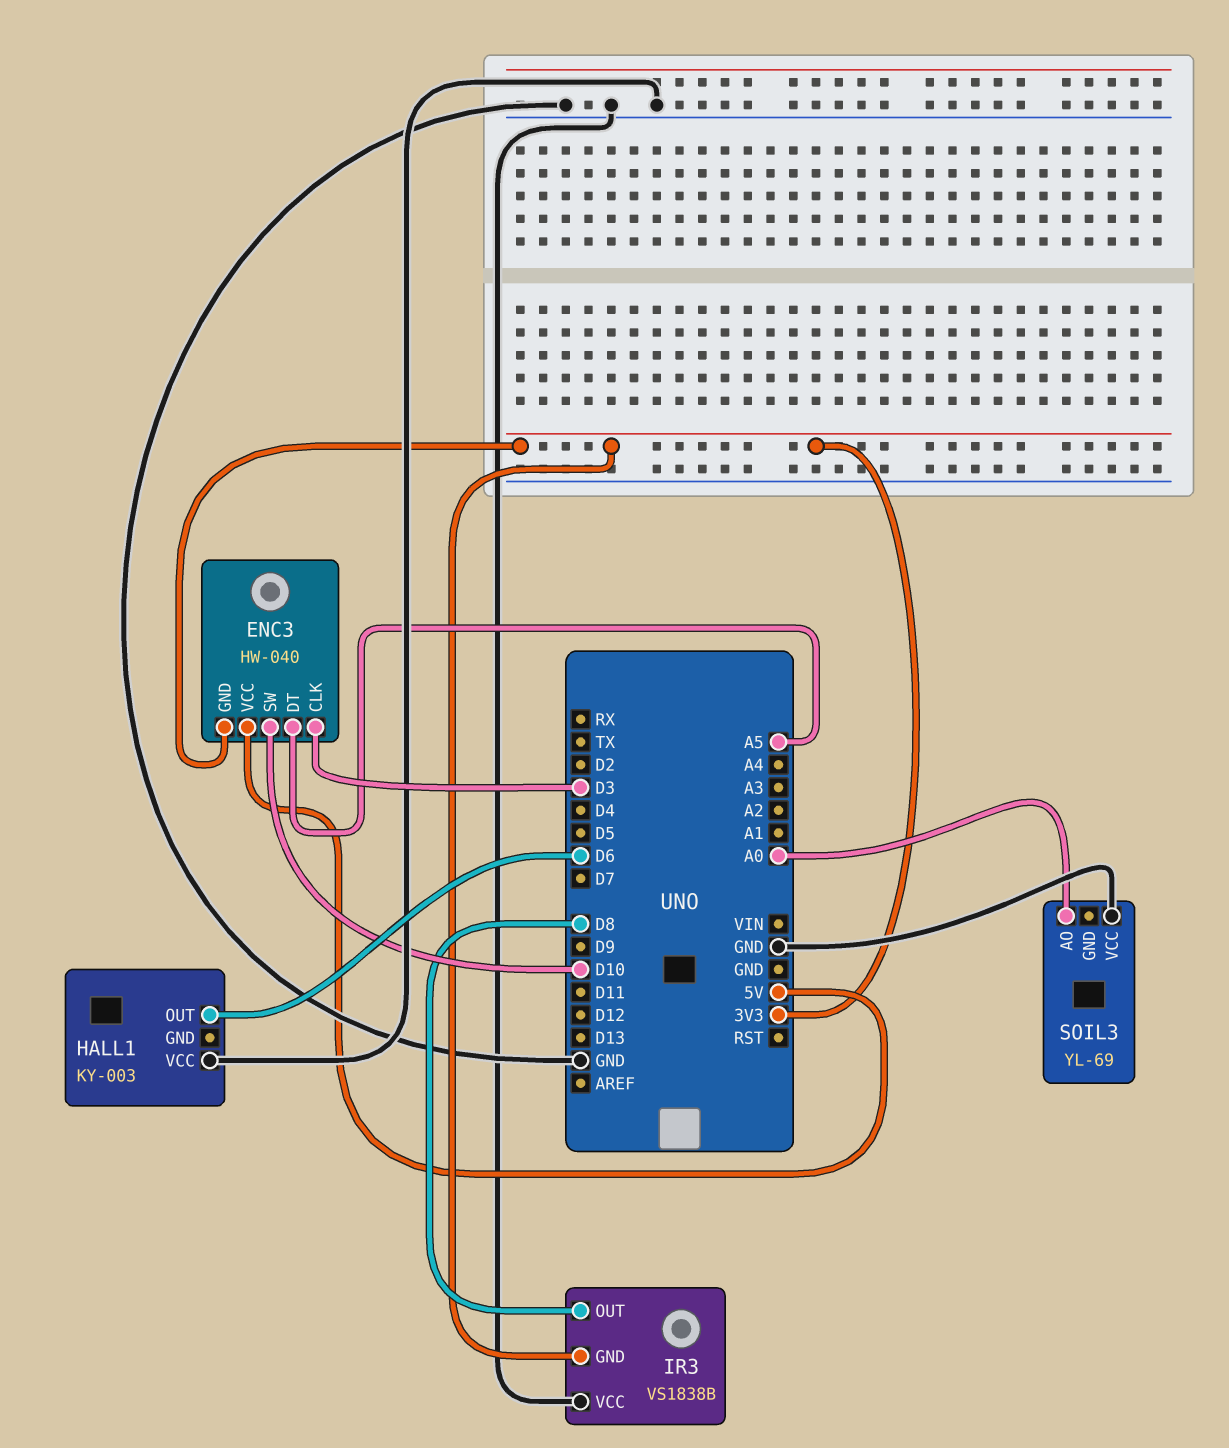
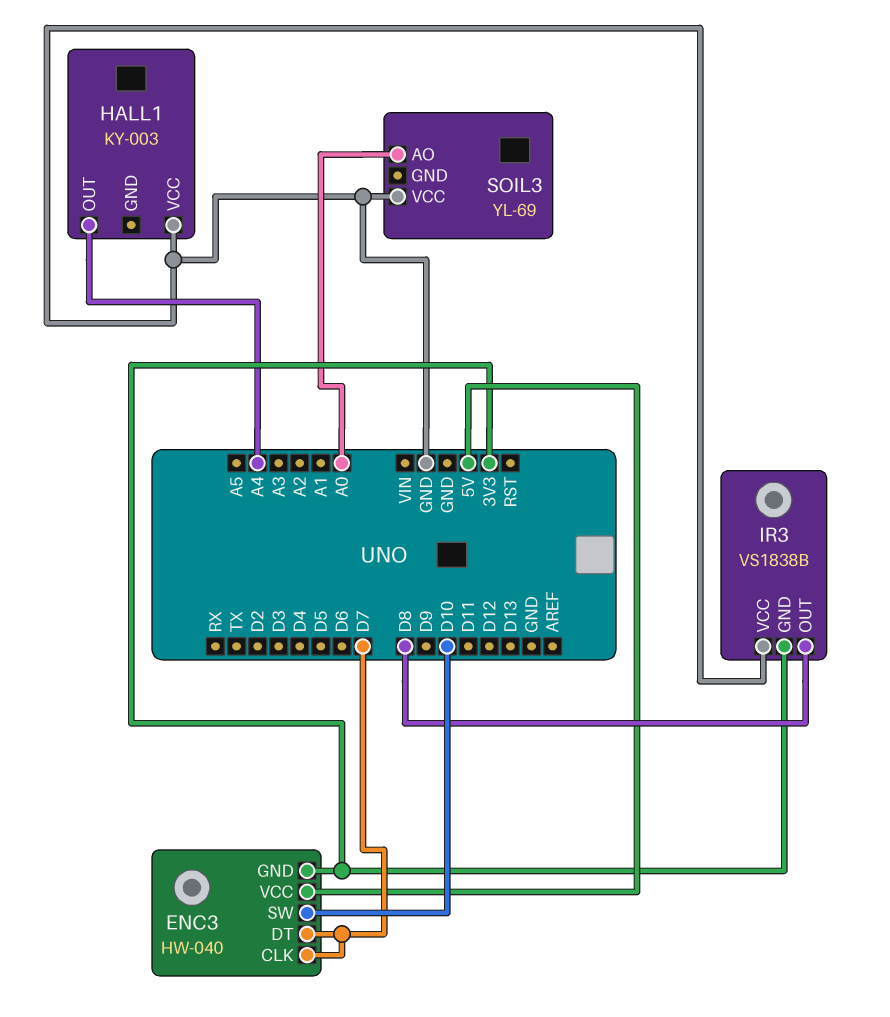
ENC3 pin CLK: D3 -> D7
ENC3 pin DT: A5 -> D7
HALL1 pin OUT: D6 -> A4

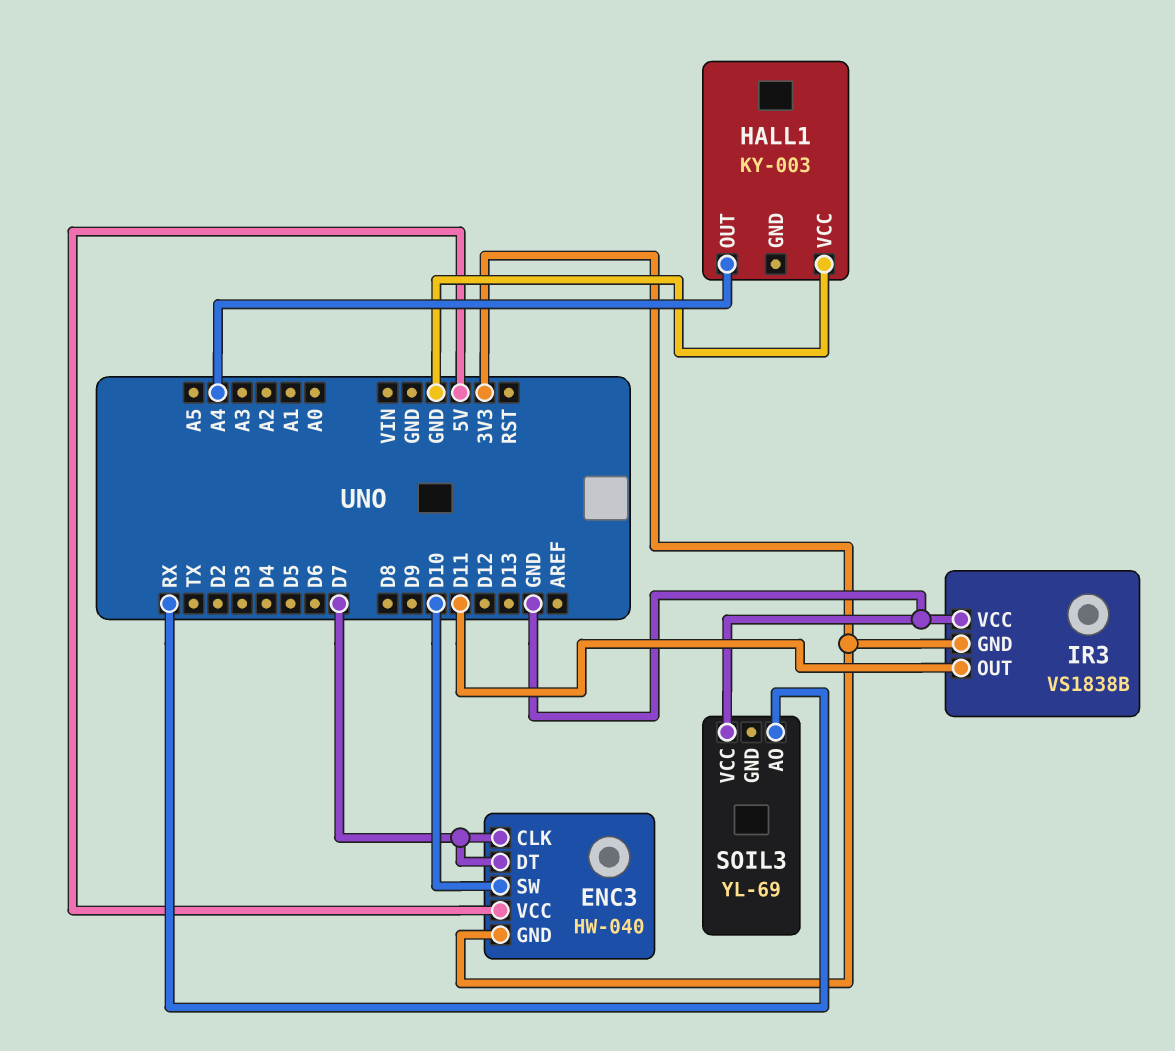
IR3 pin OUT: D8 -> D11
SOIL3 pin AO: A0 -> RX

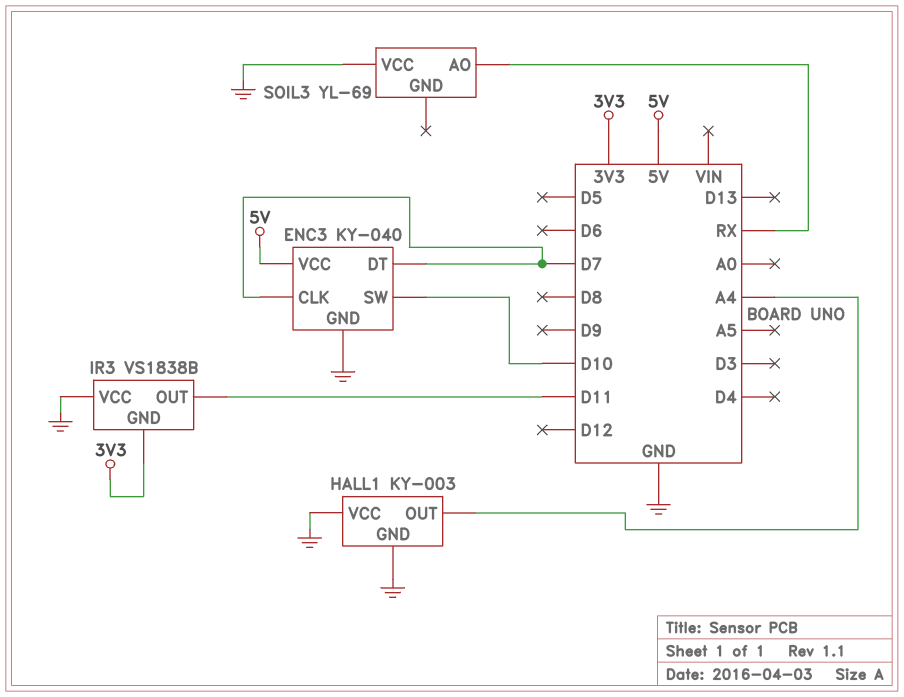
ENC3: HW-040 -> KY-040
ENC3 pin GND: 3V3 -> GND
HALL1 pin GND: none -> GND

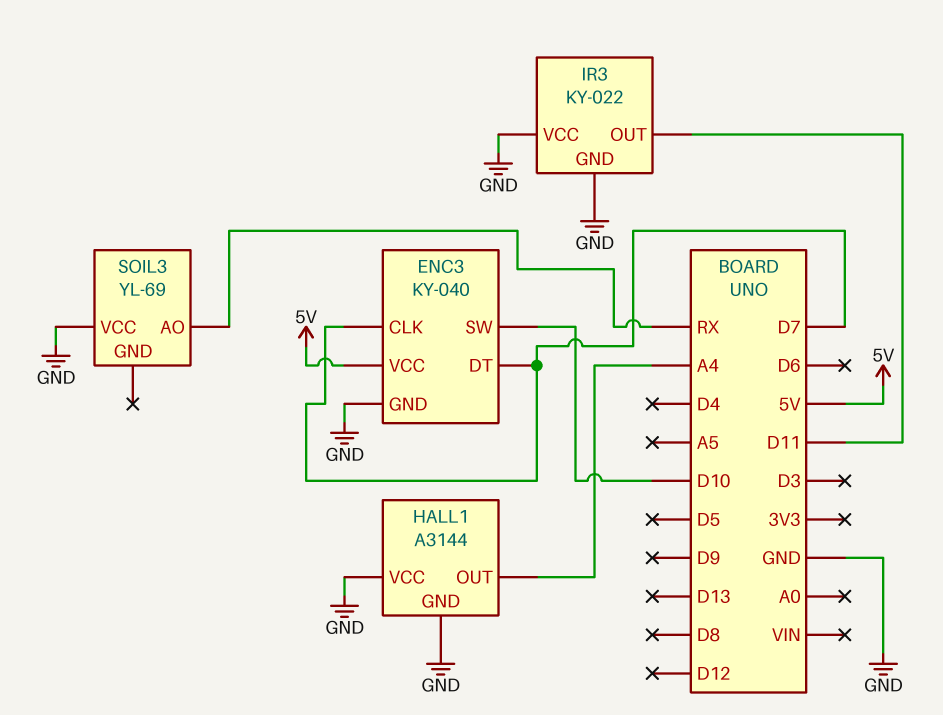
HALL1: KY-003 -> A3144
IR3: VS1838B -> KY-022
IR3 pin GND: 3V3 -> GND

